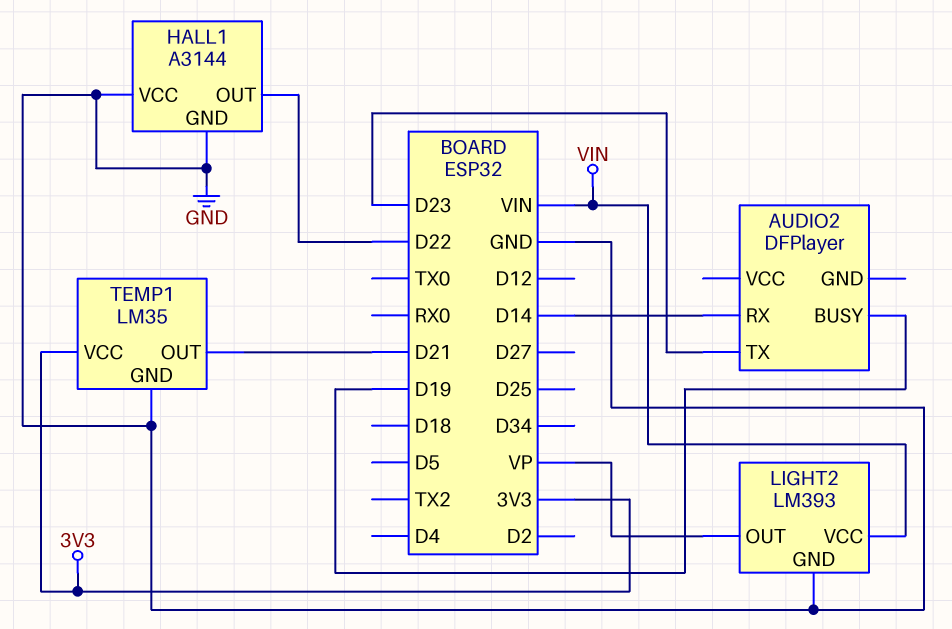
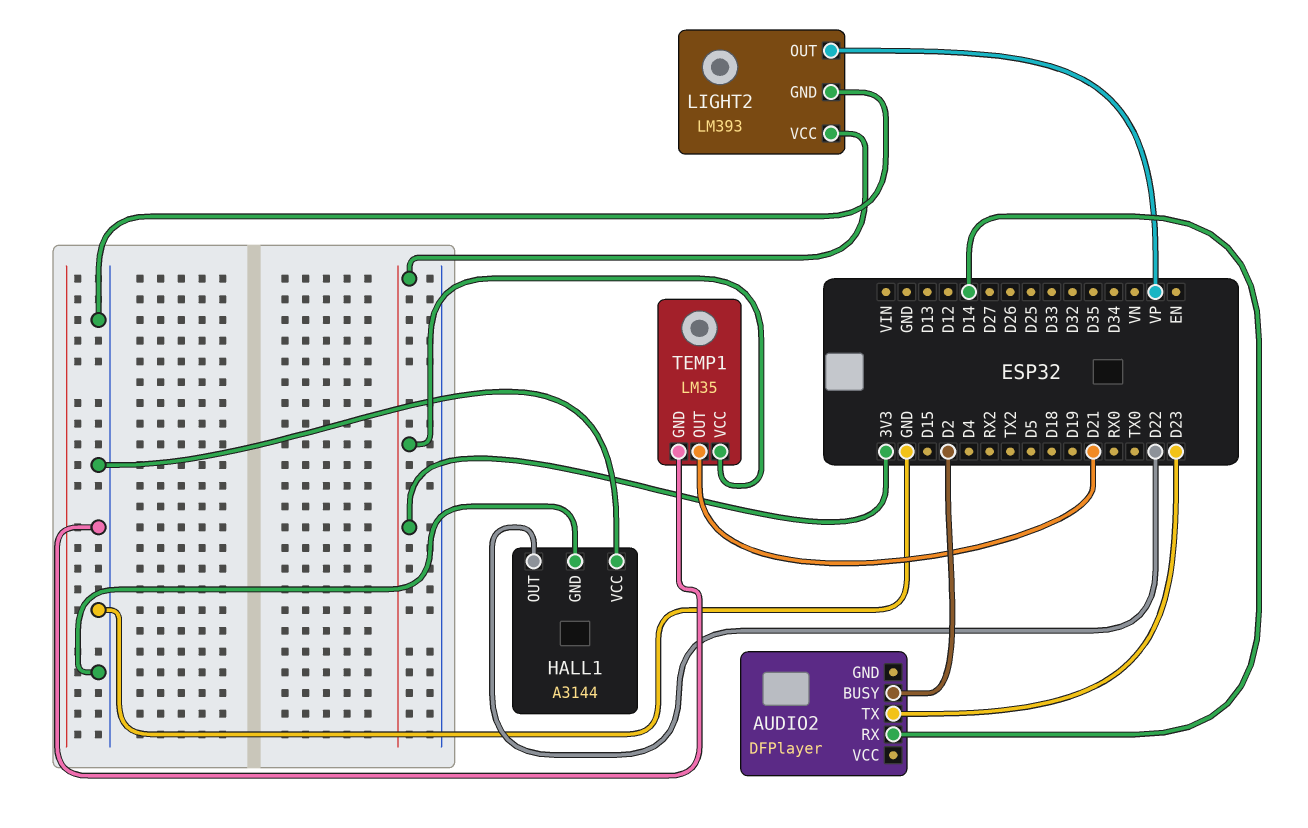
AUDIO2 pin BUSY: D19 -> D2
LIGHT2 pin VCC: VIN -> 3V3

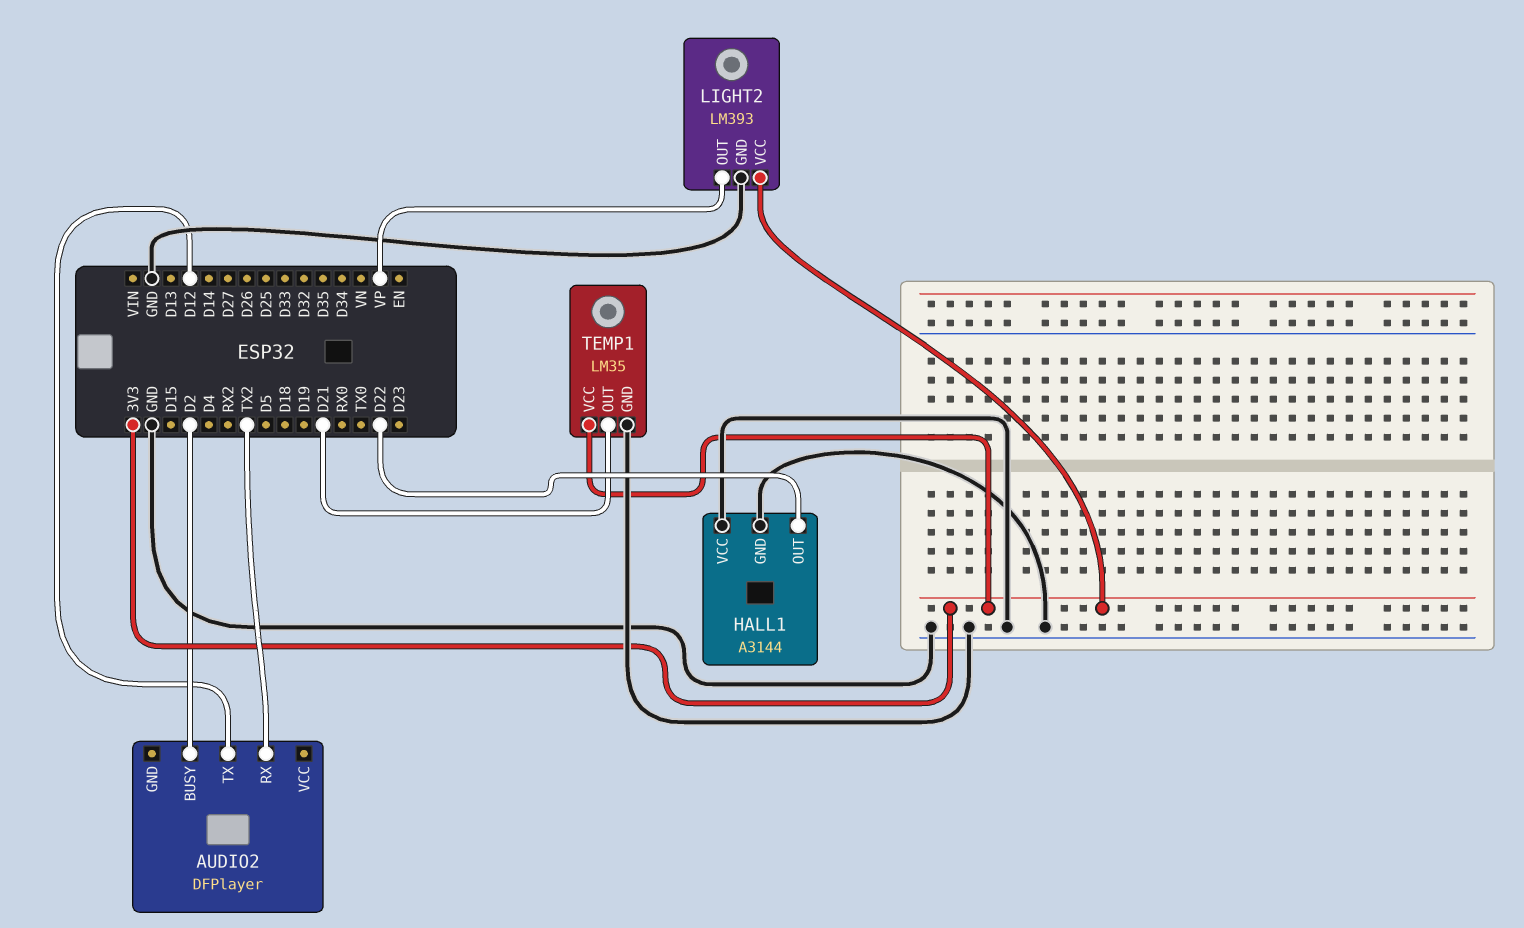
AUDIO2 pin RX: D14 -> TX2
AUDIO2 pin TX: D23 -> D12

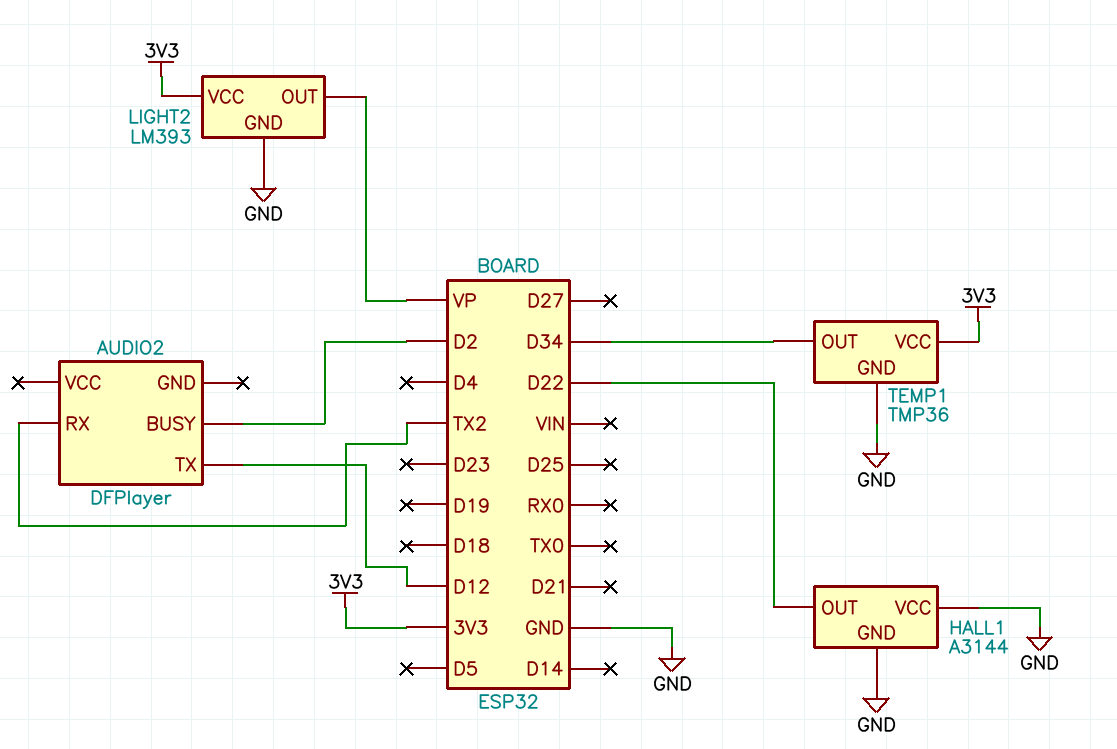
TEMP1: LM35 -> TMP36
TEMP1 pin OUT: D21 -> D34

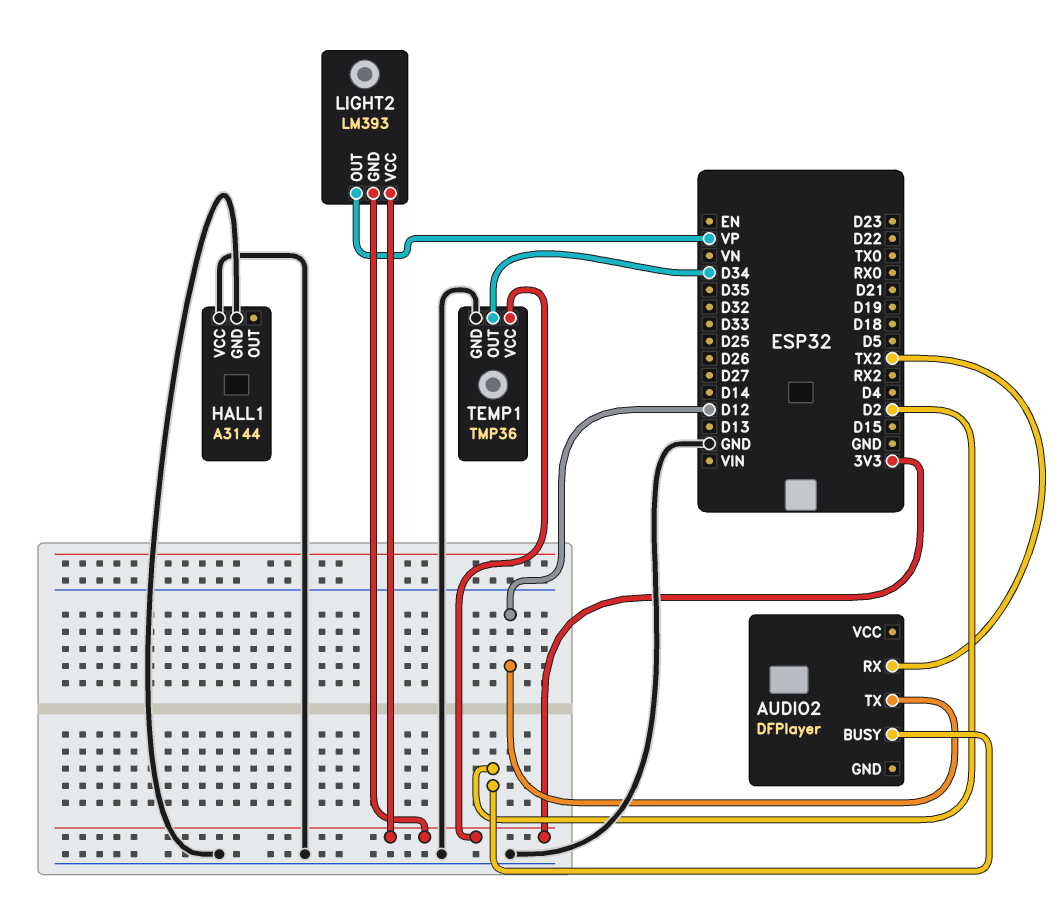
HALL1 pin OUT: D22 -> none
LIGHT2 pin GND: GND -> 3V3

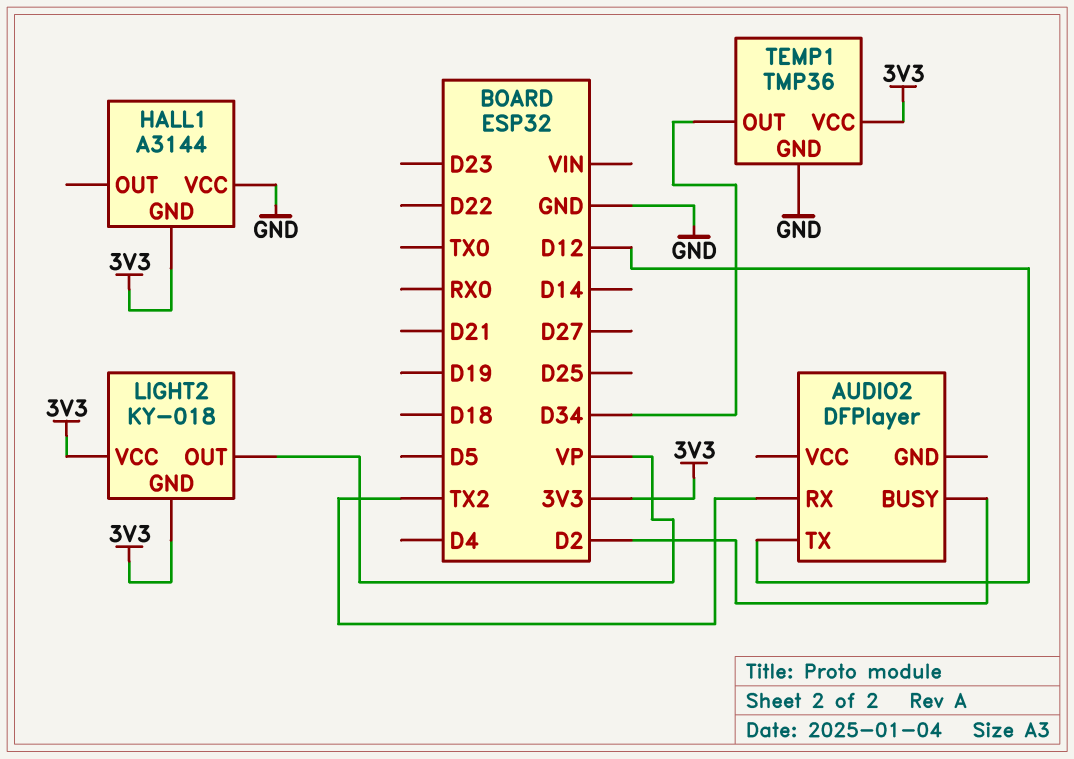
HALL1 pin GND: GND -> 3V3
LIGHT2: LM393 -> KY-018

